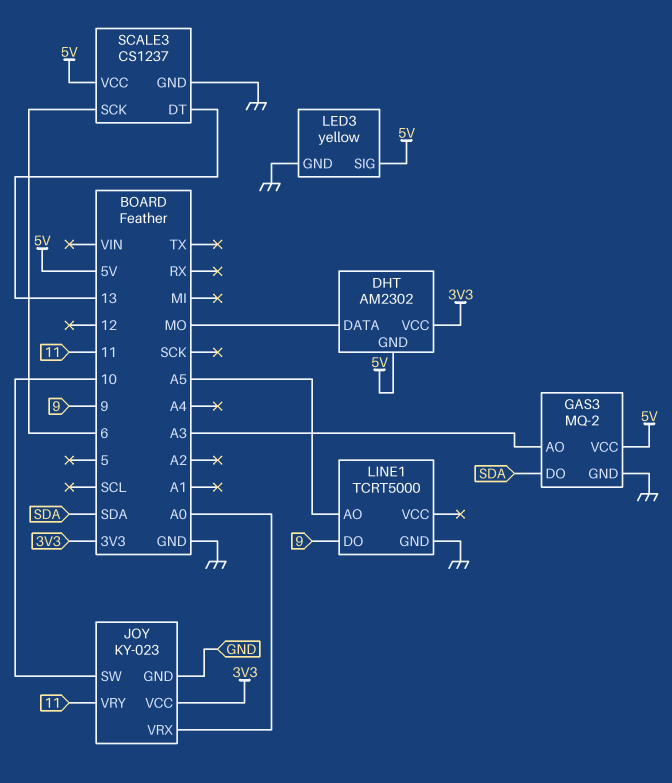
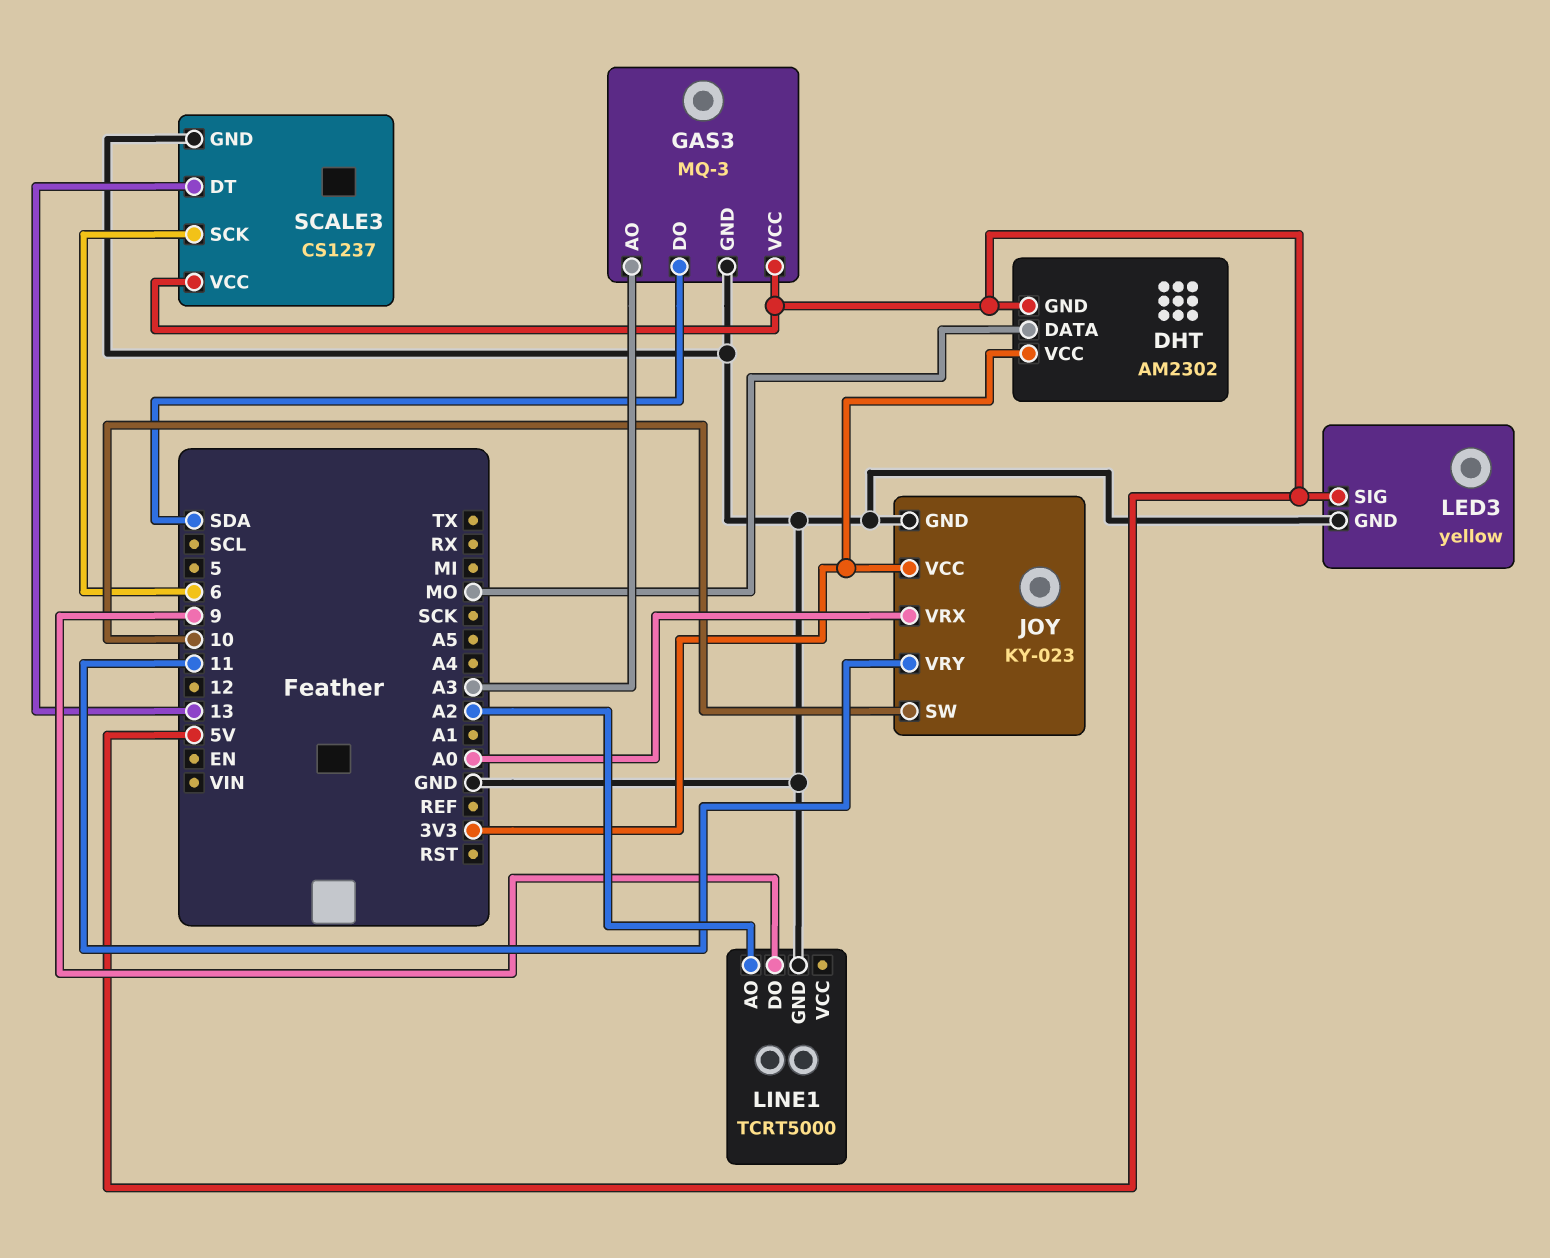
GAS3: MQ-2 -> MQ-3
LINE1 pin AO: A5 -> A2

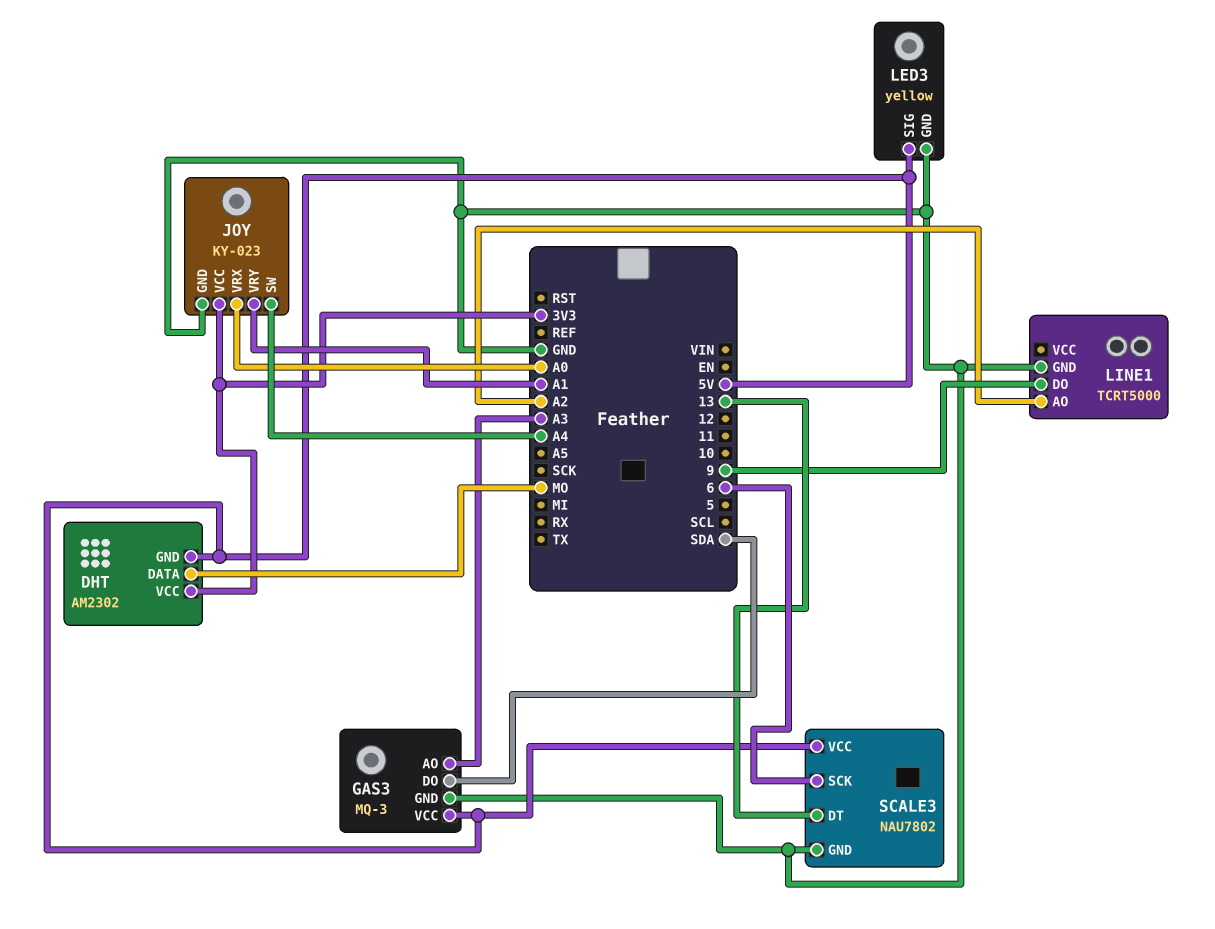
JOY pin SW: 10 -> A4
JOY pin VRY: 11 -> A1
SCALE3: CS1237 -> NAU7802

